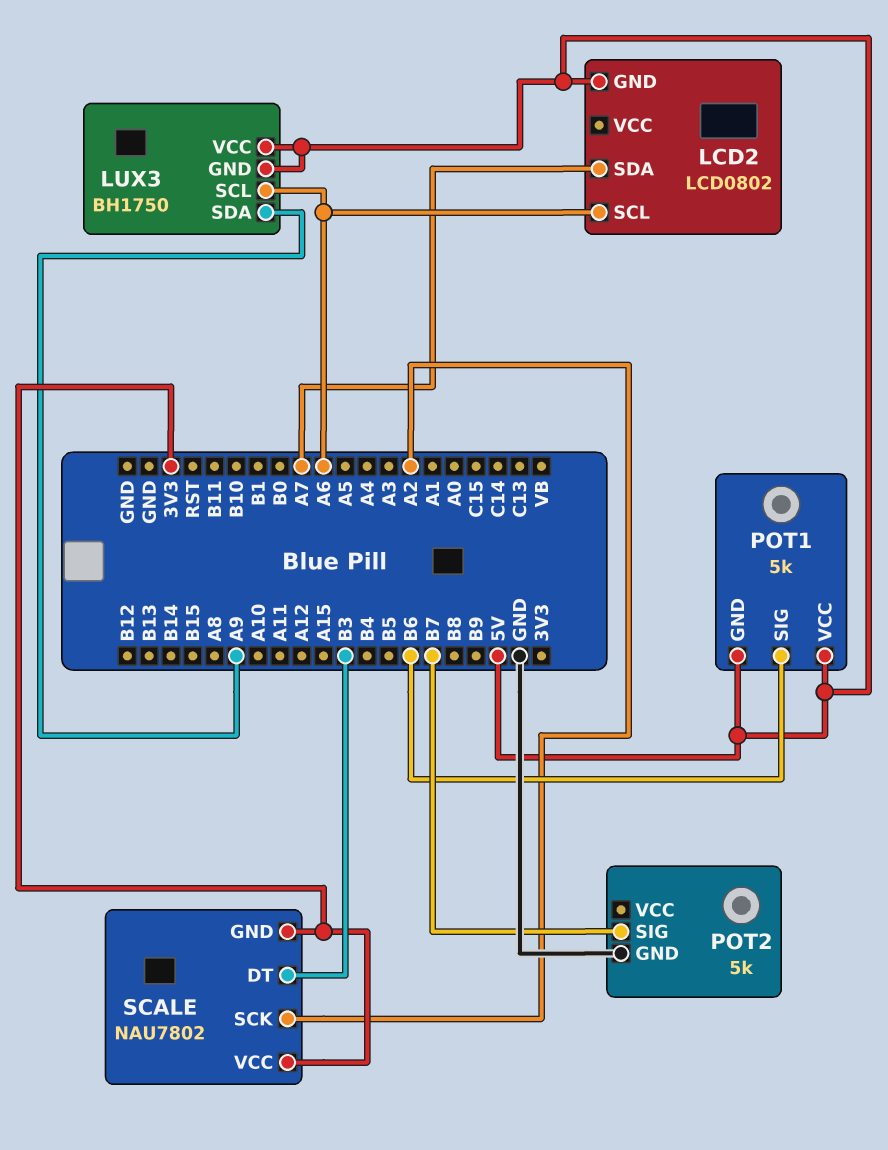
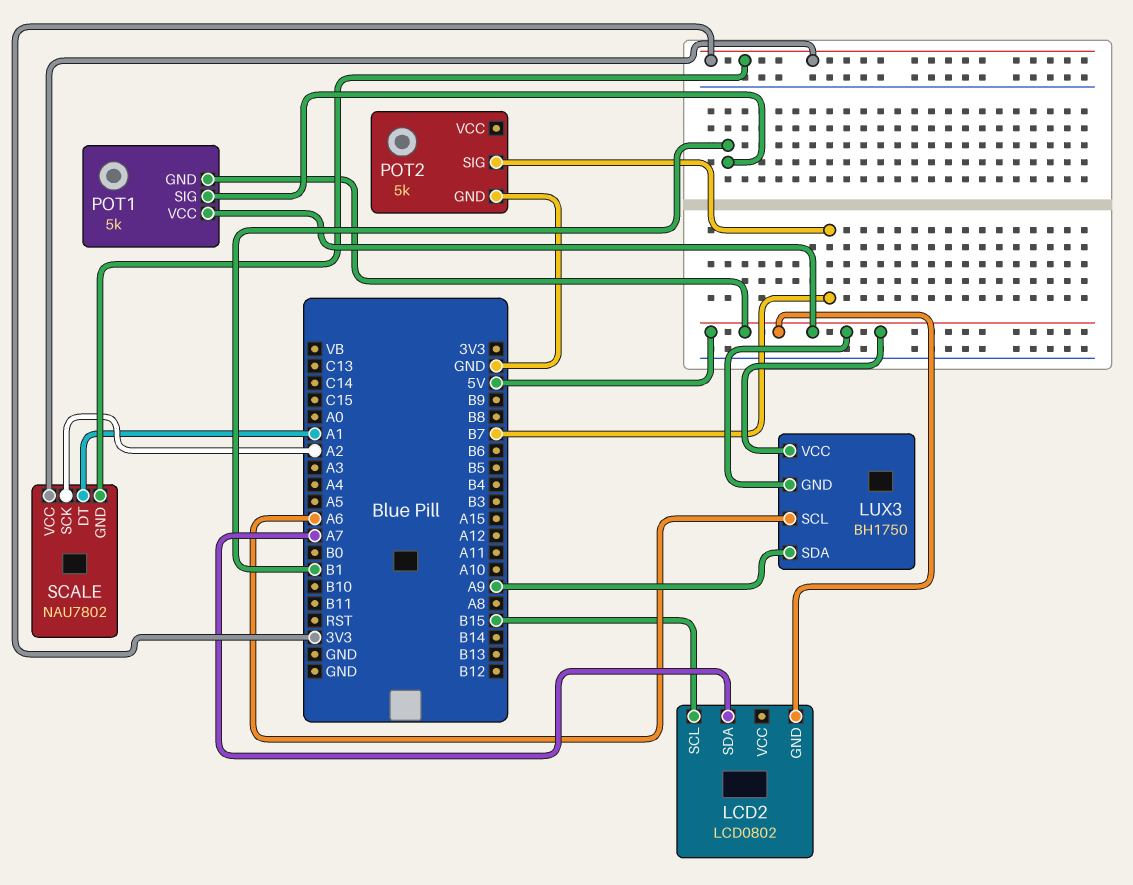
LCD2 pin SCL: A6 -> B15
POT1 pin SIG: B6 -> B1
SCALE pin DT: B3 -> A1

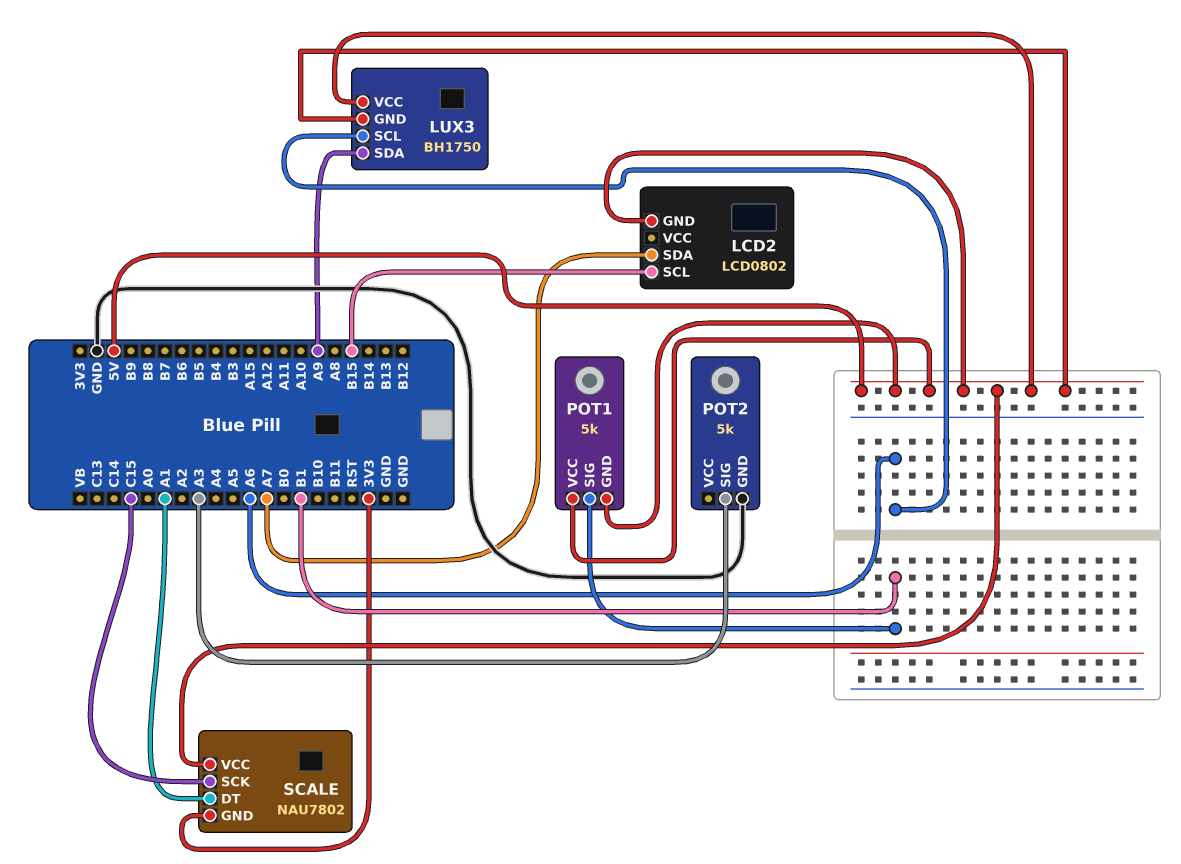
POT2 pin SIG: B7 -> A3
SCALE pin SCK: A2 -> C15
SCALE pin VCC: 3V3 -> 5V

